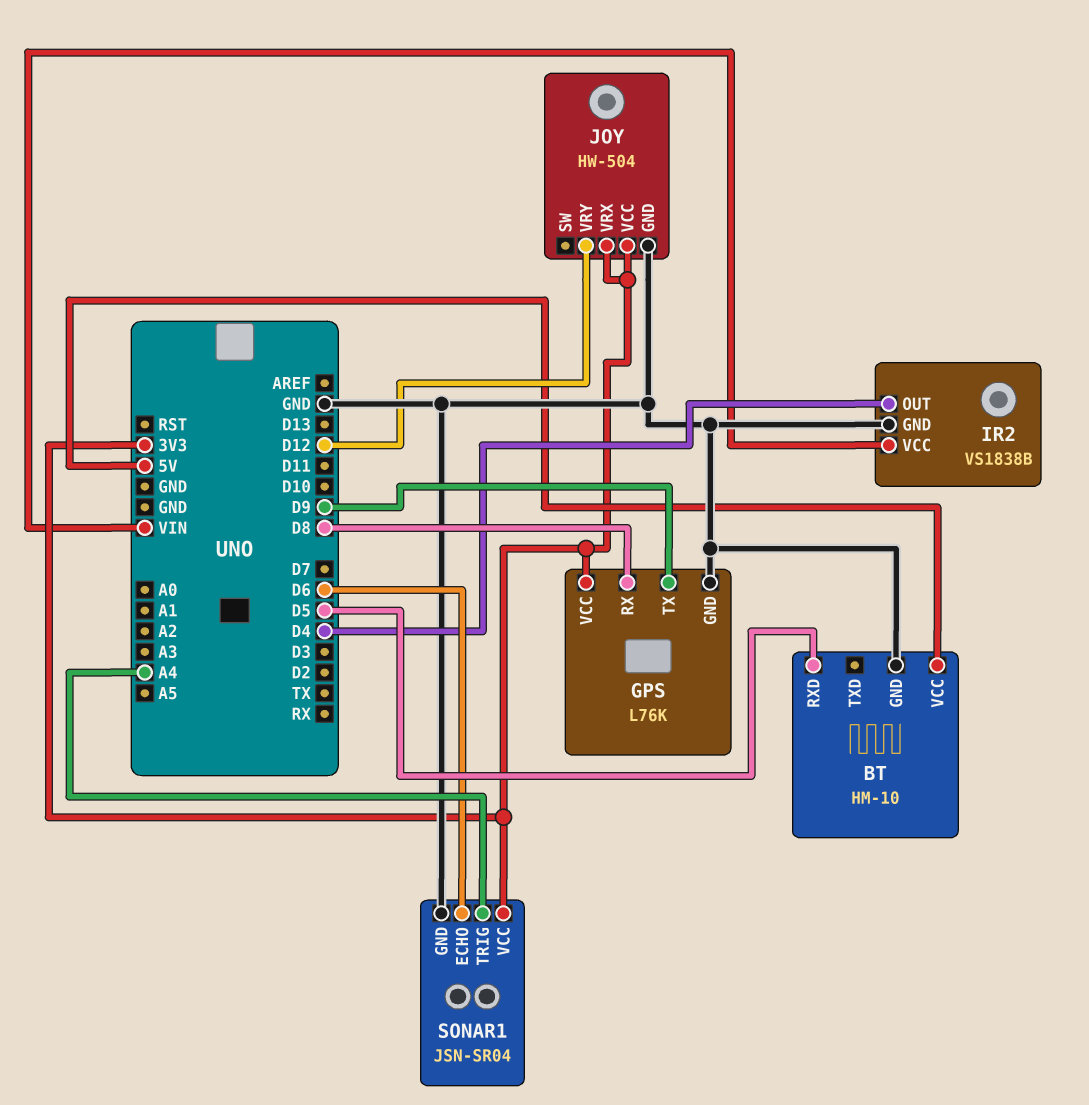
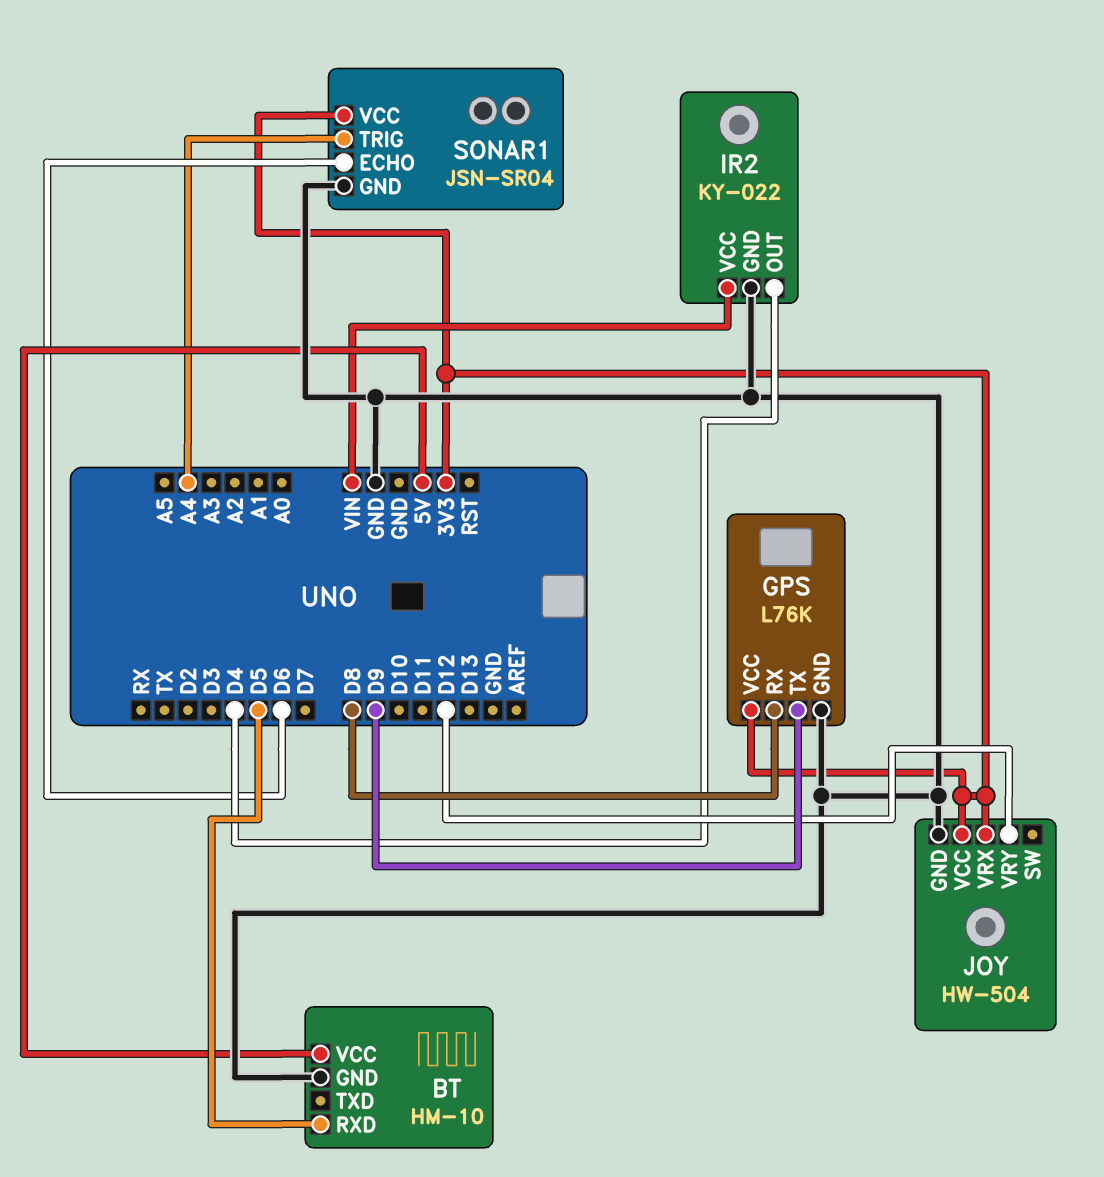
IR2: VS1838B -> KY-022

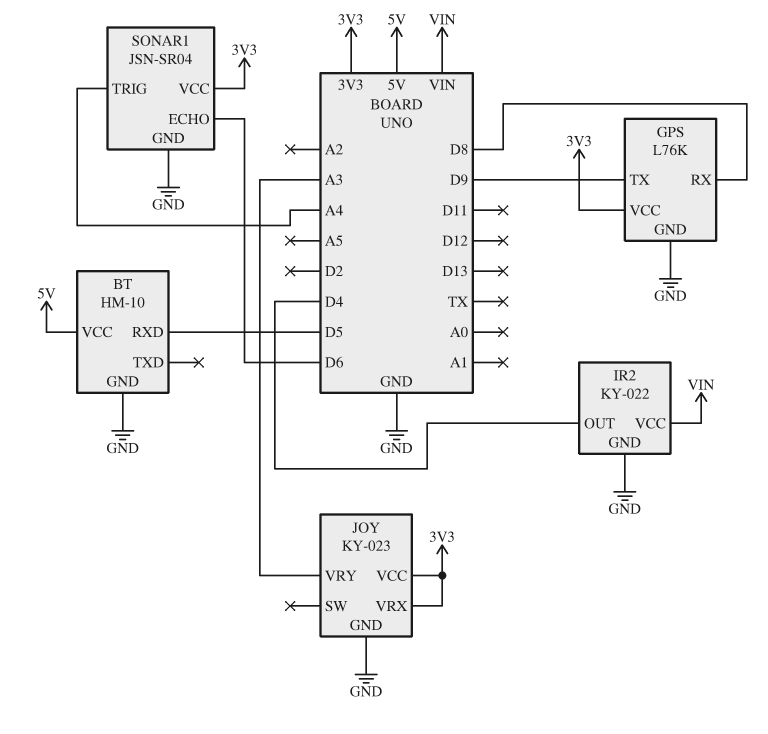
JOY: HW-504 -> KY-023
JOY pin VRY: D12 -> A3

